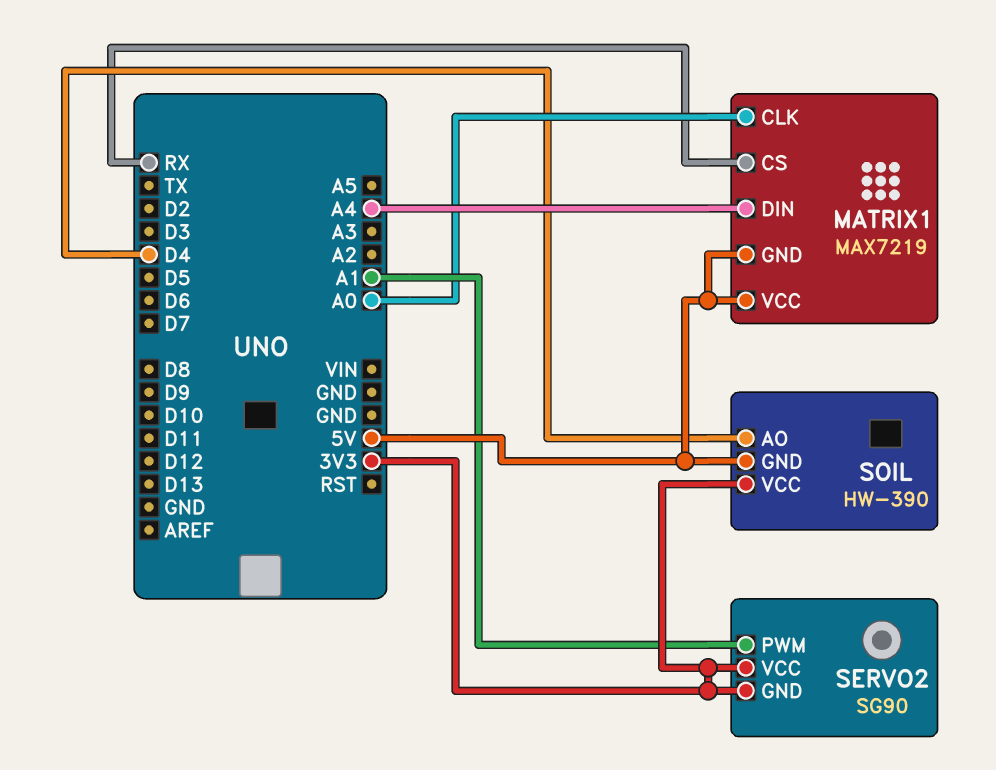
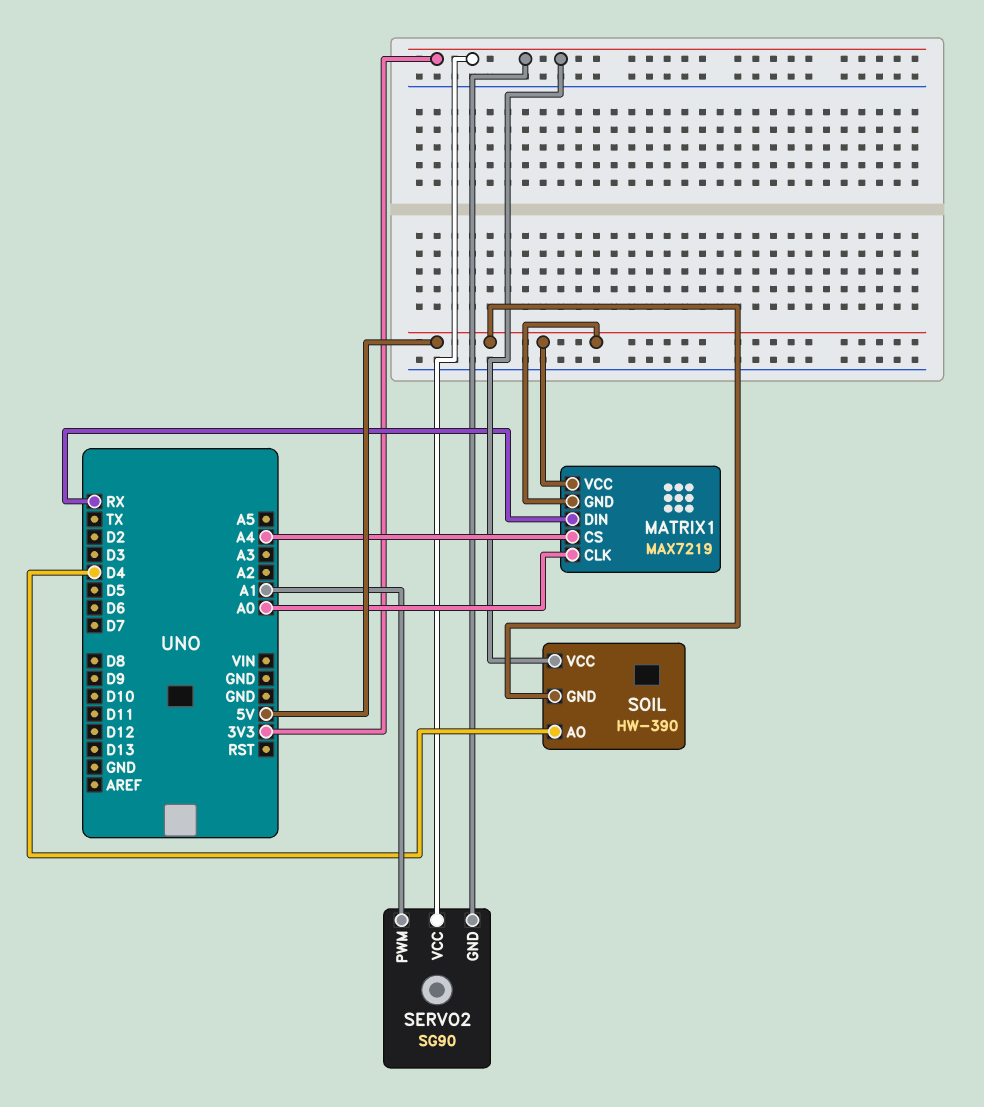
MATRIX1 pin CS: RX -> A4
MATRIX1 pin DIN: A4 -> RX

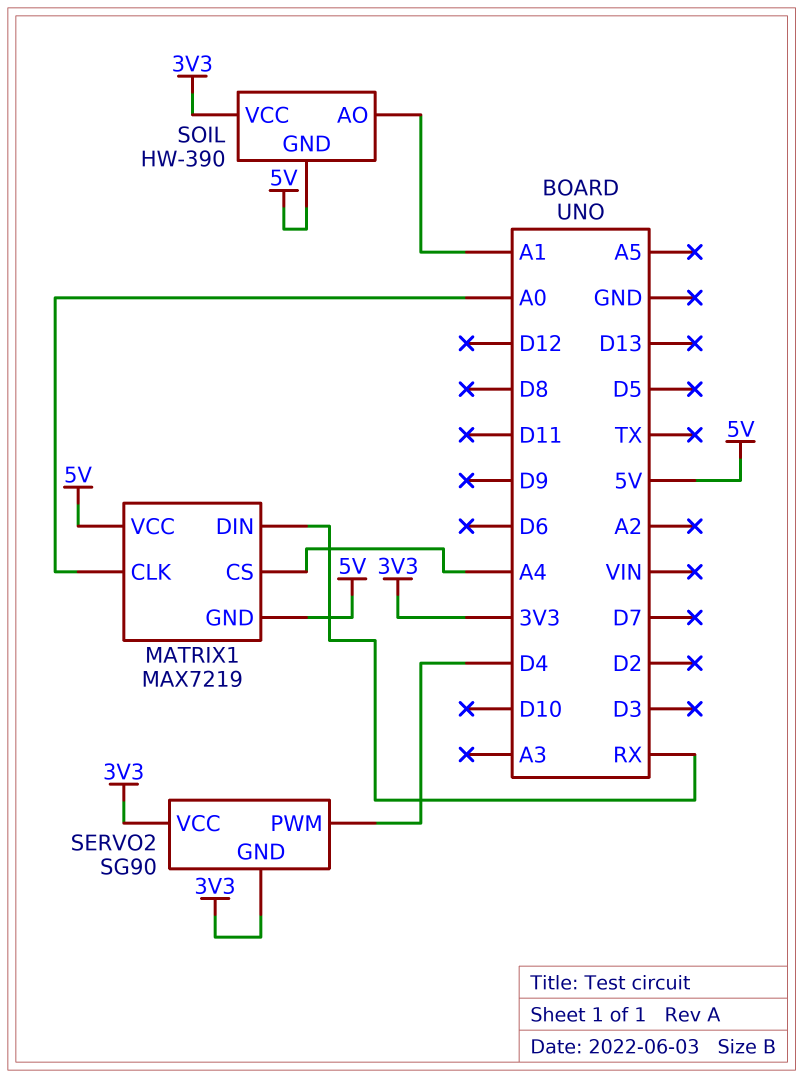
SERVO2 pin PWM: A1 -> D4
SOIL pin AO: D4 -> A1

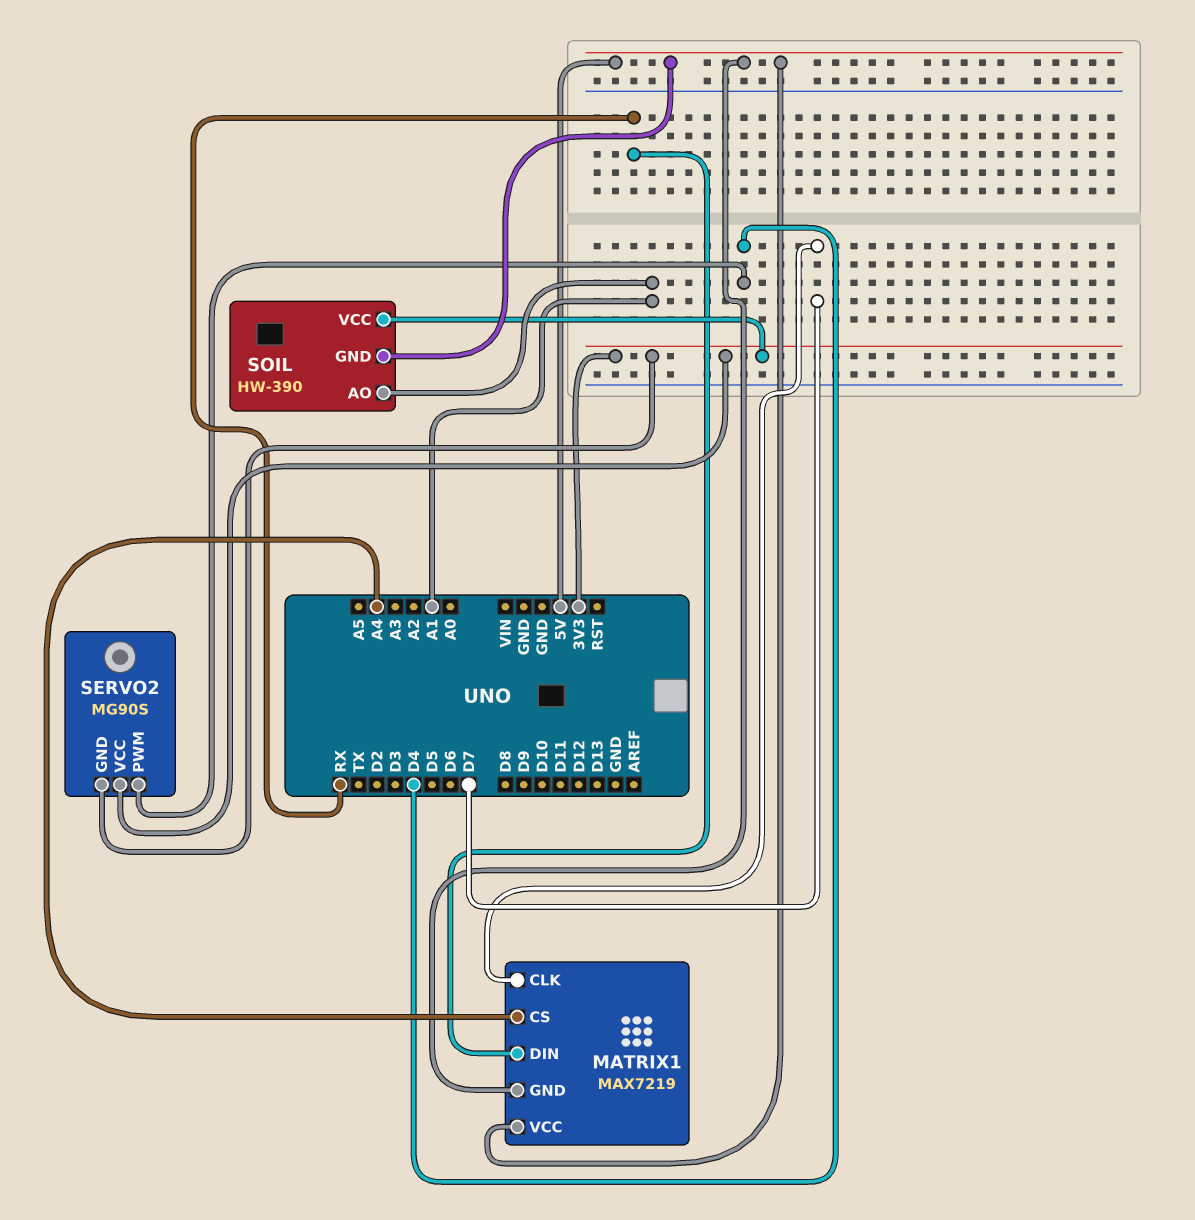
MATRIX1 pin CLK: A0 -> D7
SERVO2: SG90 -> MG90S

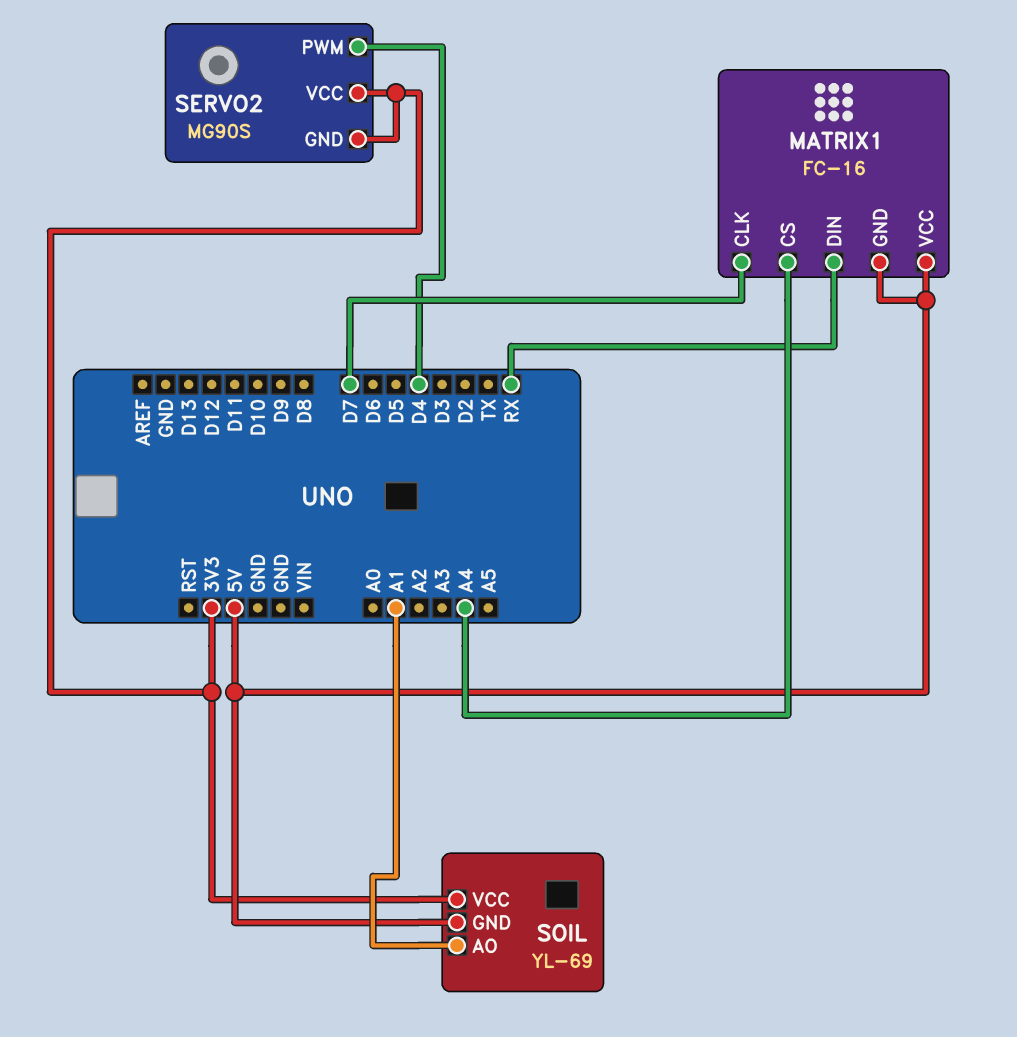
MATRIX1: MAX7219 -> FC-16
SOIL: HW-390 -> YL-69

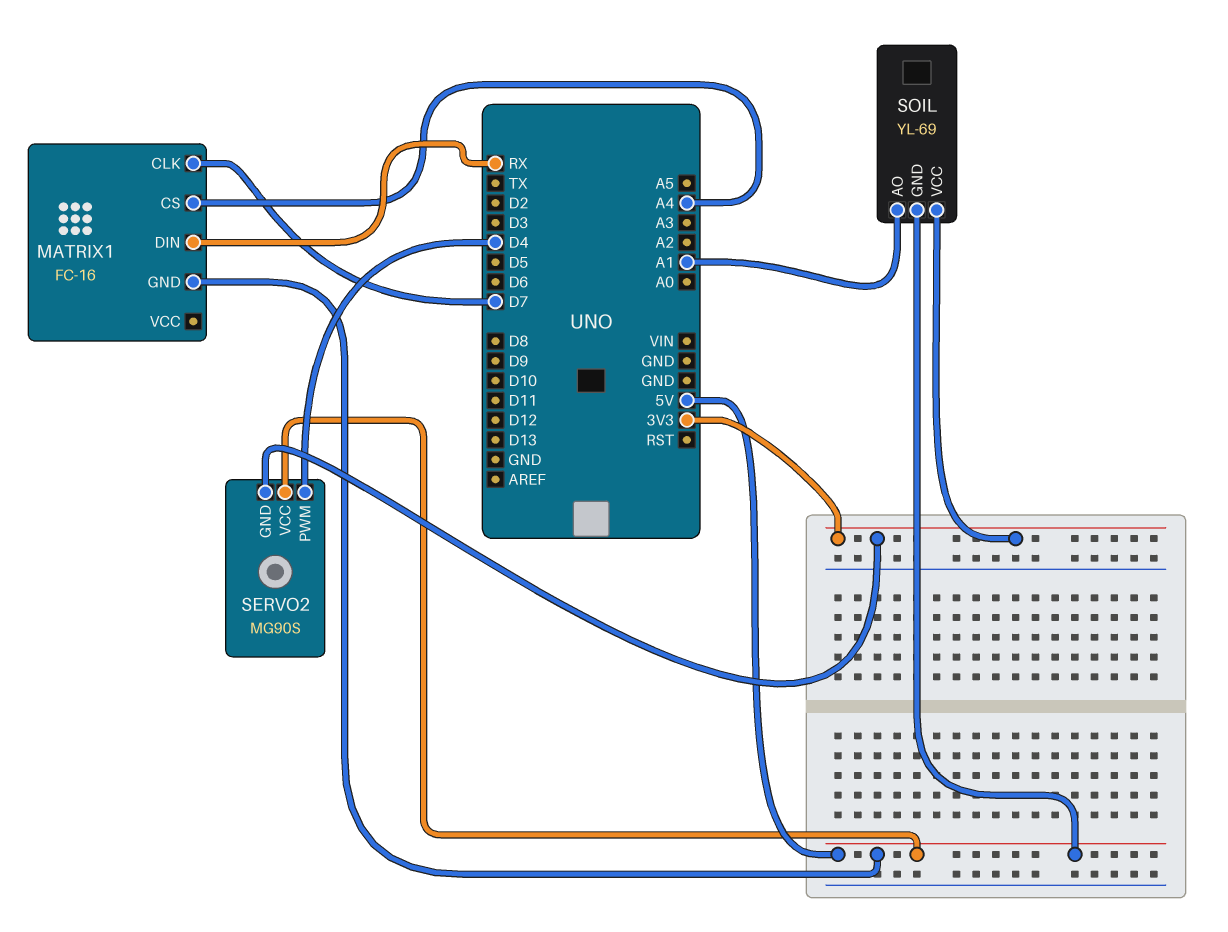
MATRIX1 pin VCC: 5V -> none
SERVO2 pin VCC: 3V3 -> 5V

